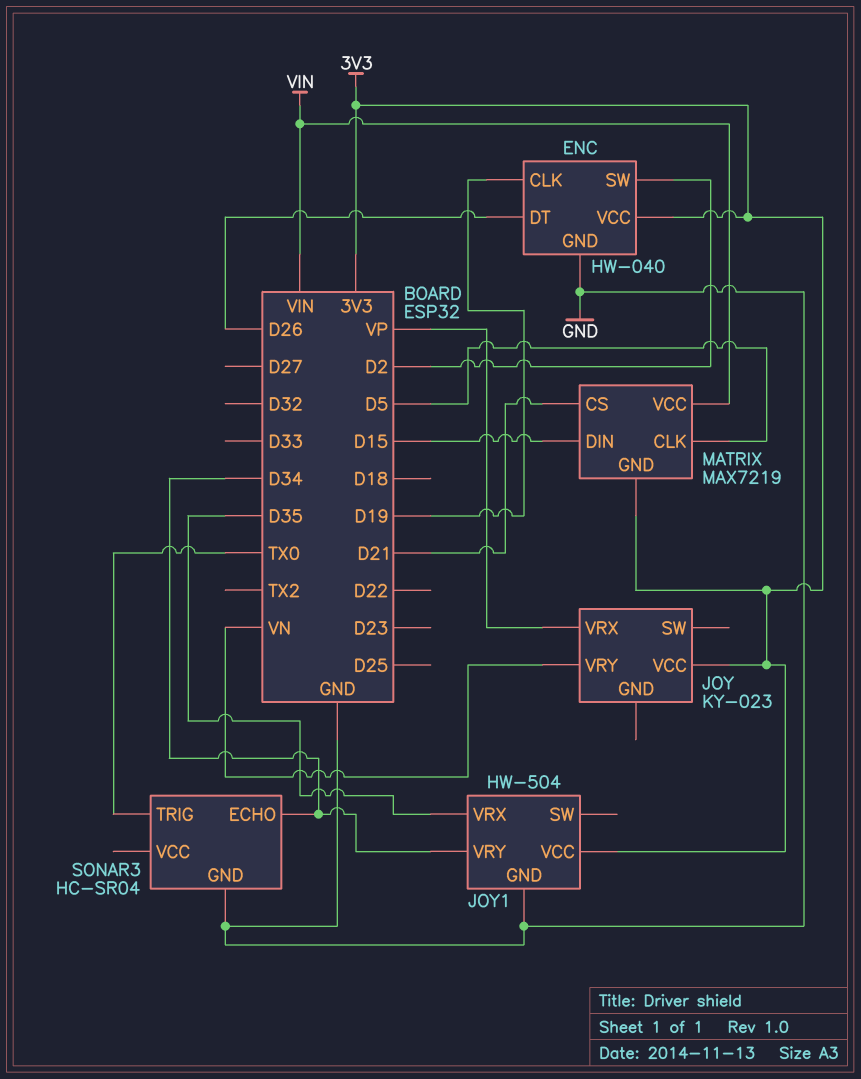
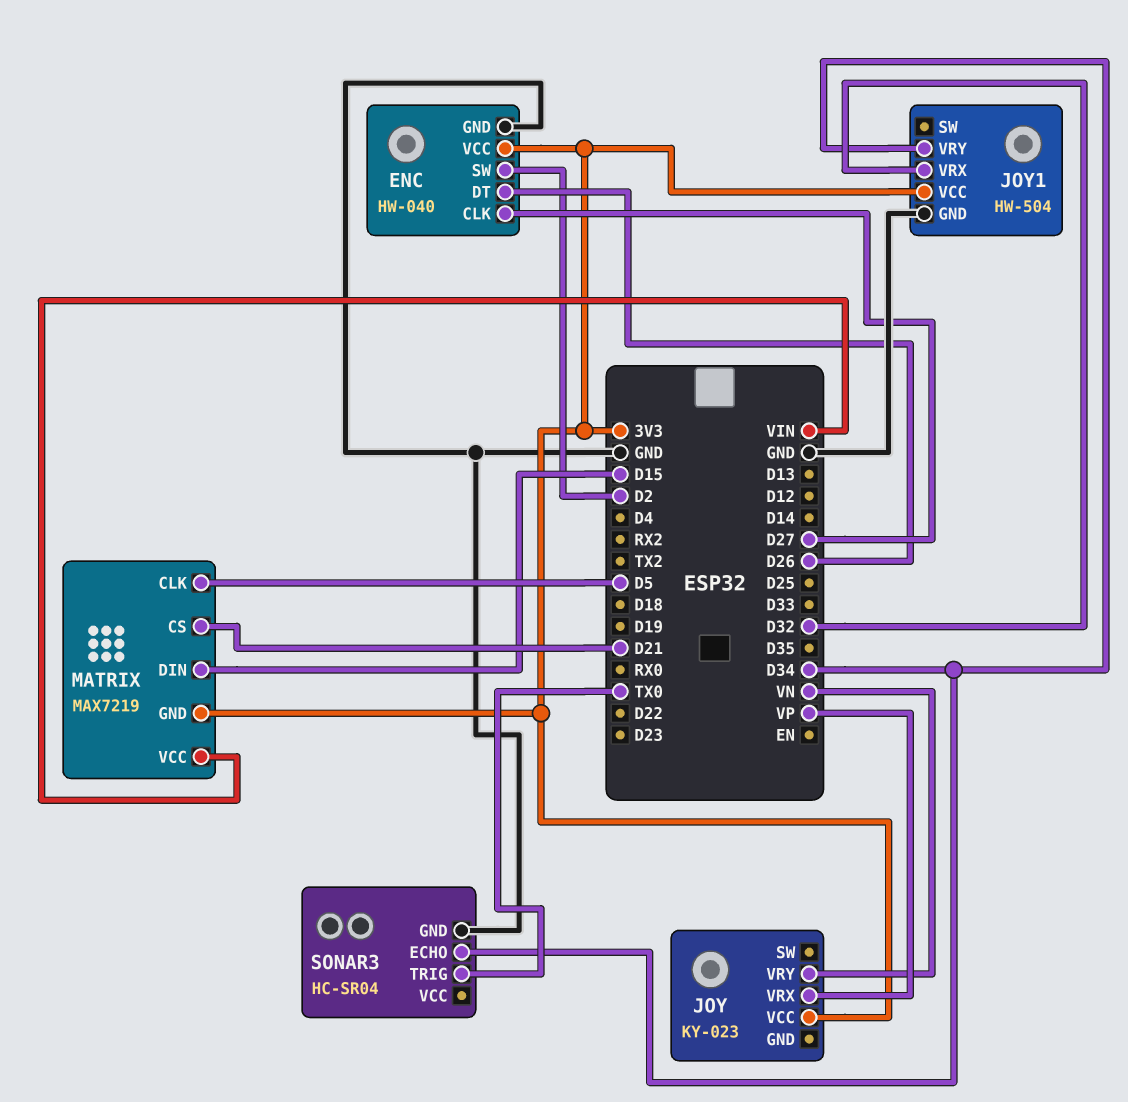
ENC pin CLK: D19 -> D27
JOY1 pin VRX: D35 -> D32

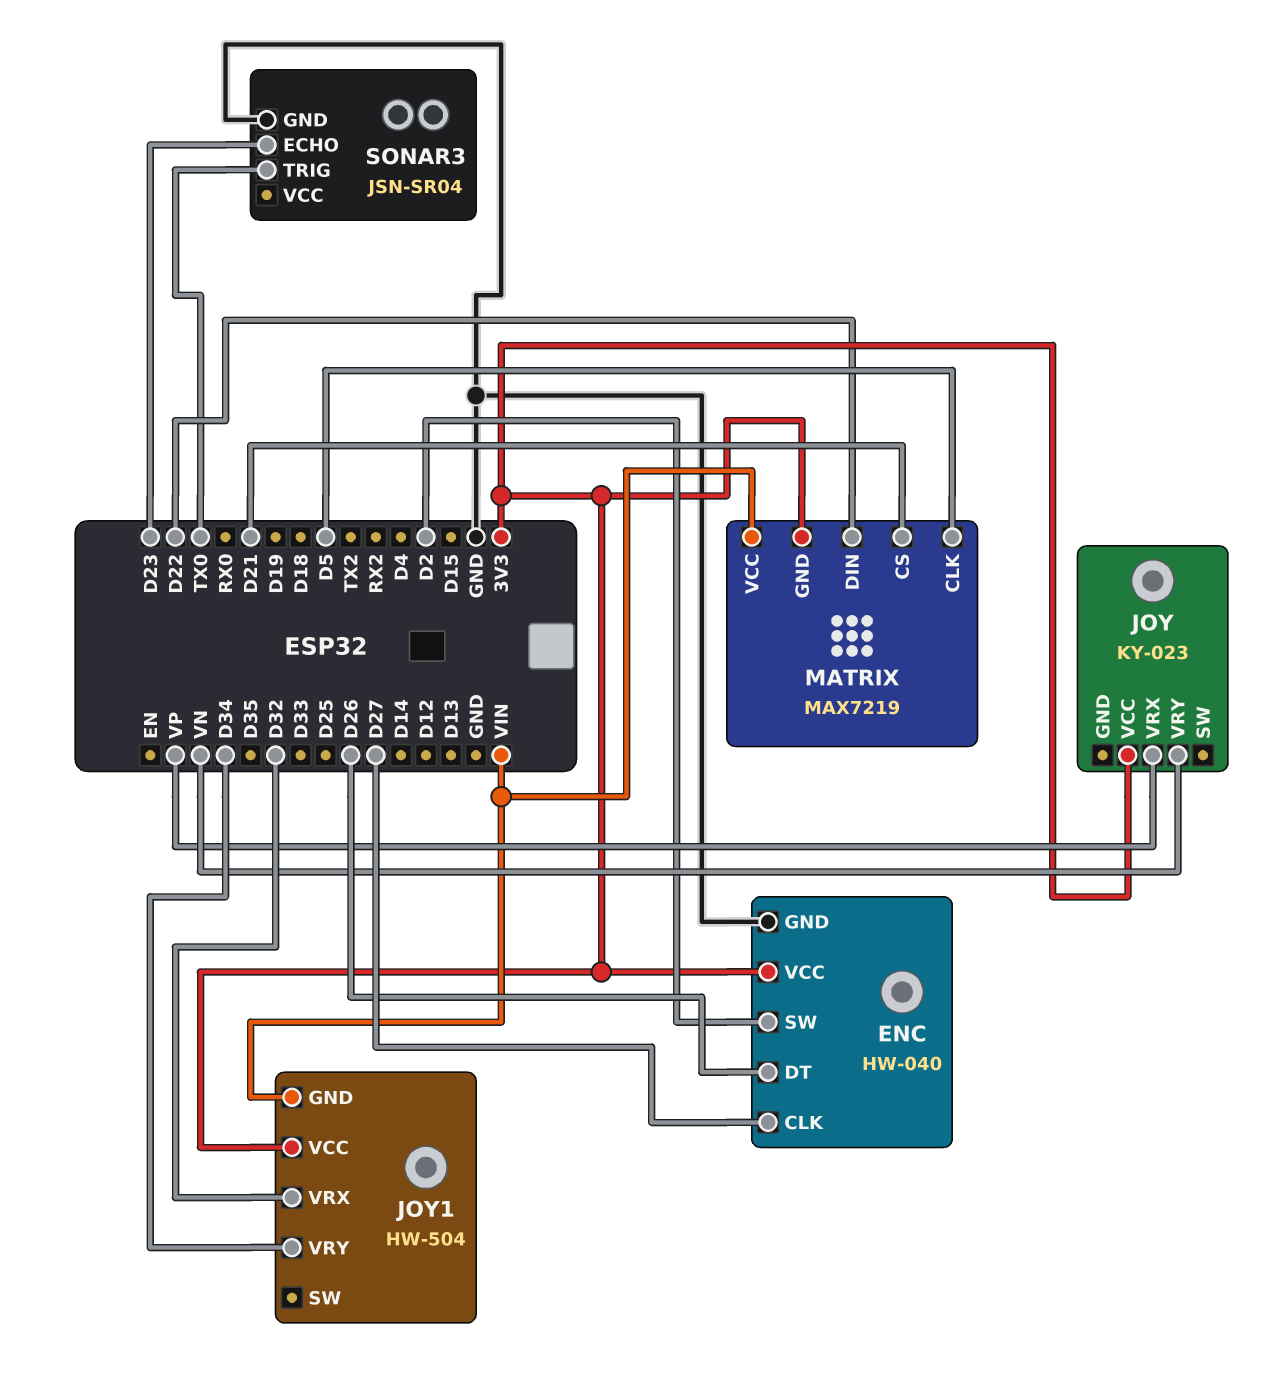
JOY1 pin GND: GND -> VIN
MATRIX pin DIN: D15 -> D22
SONAR3: HC-SR04 -> JSN-SR04
SONAR3 pin ECHO: D34 -> D23

